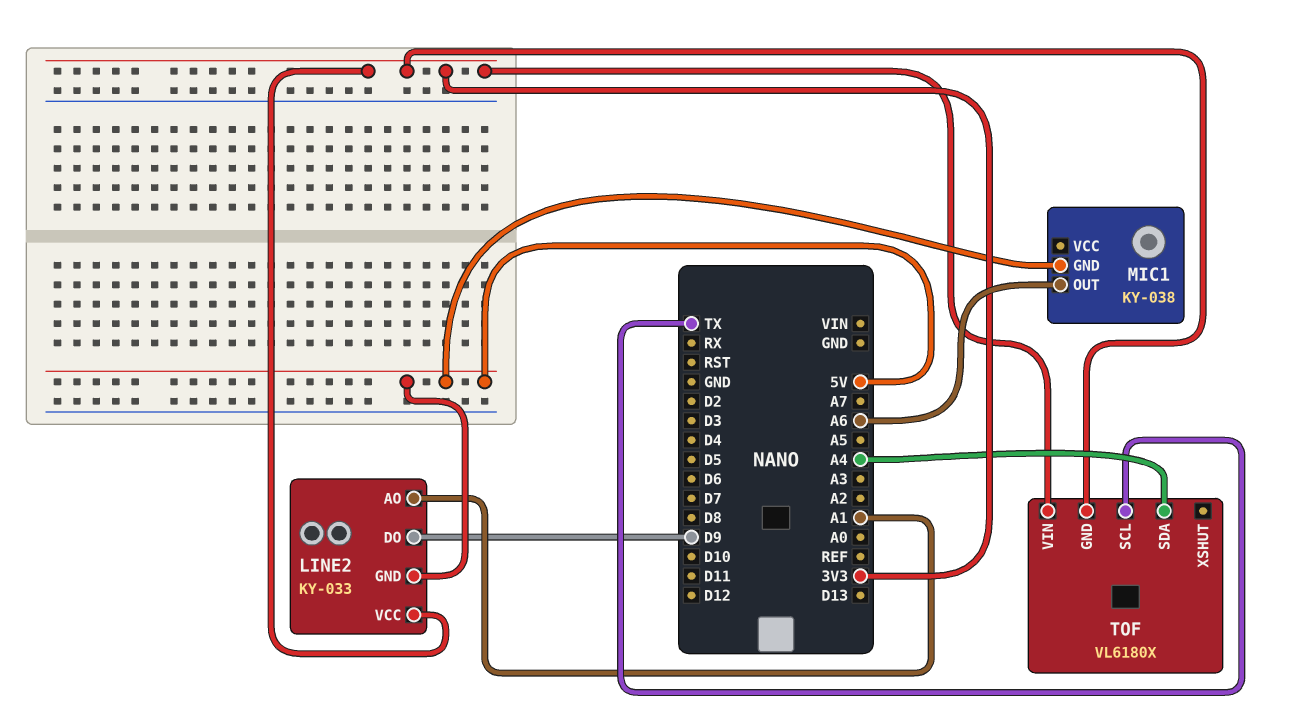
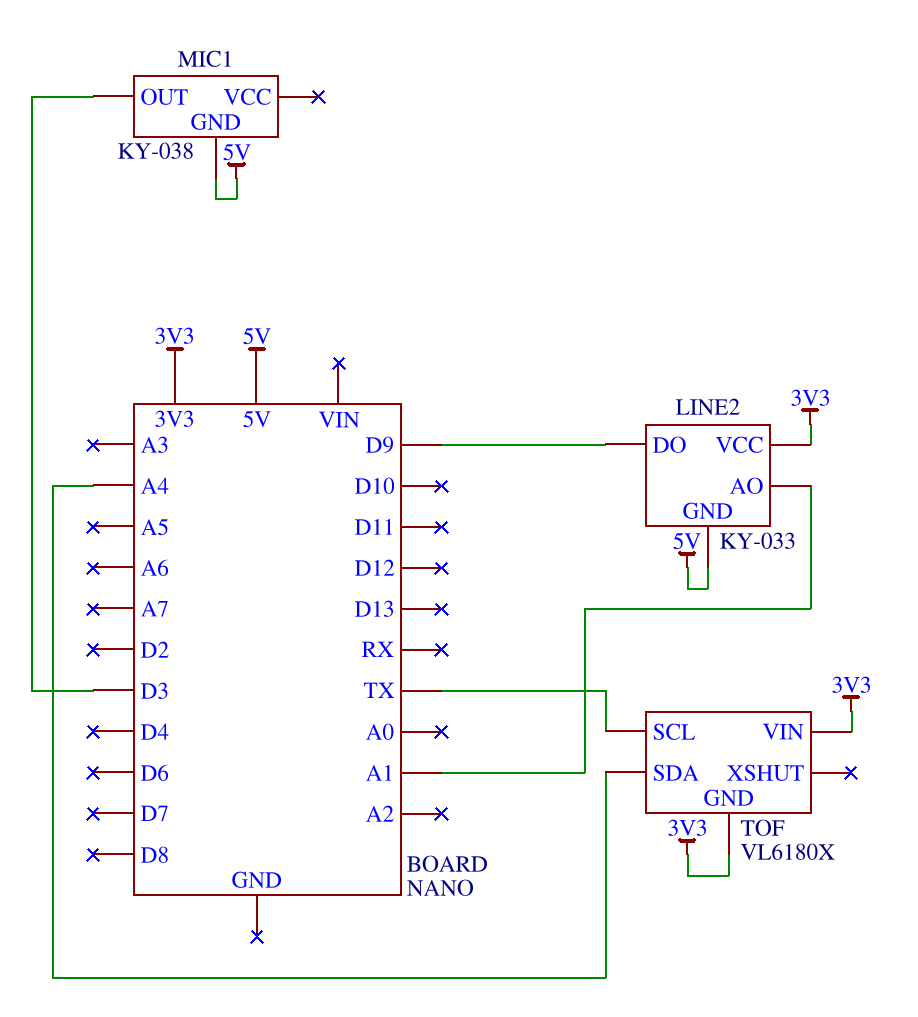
MIC1 pin OUT: A6 -> D3

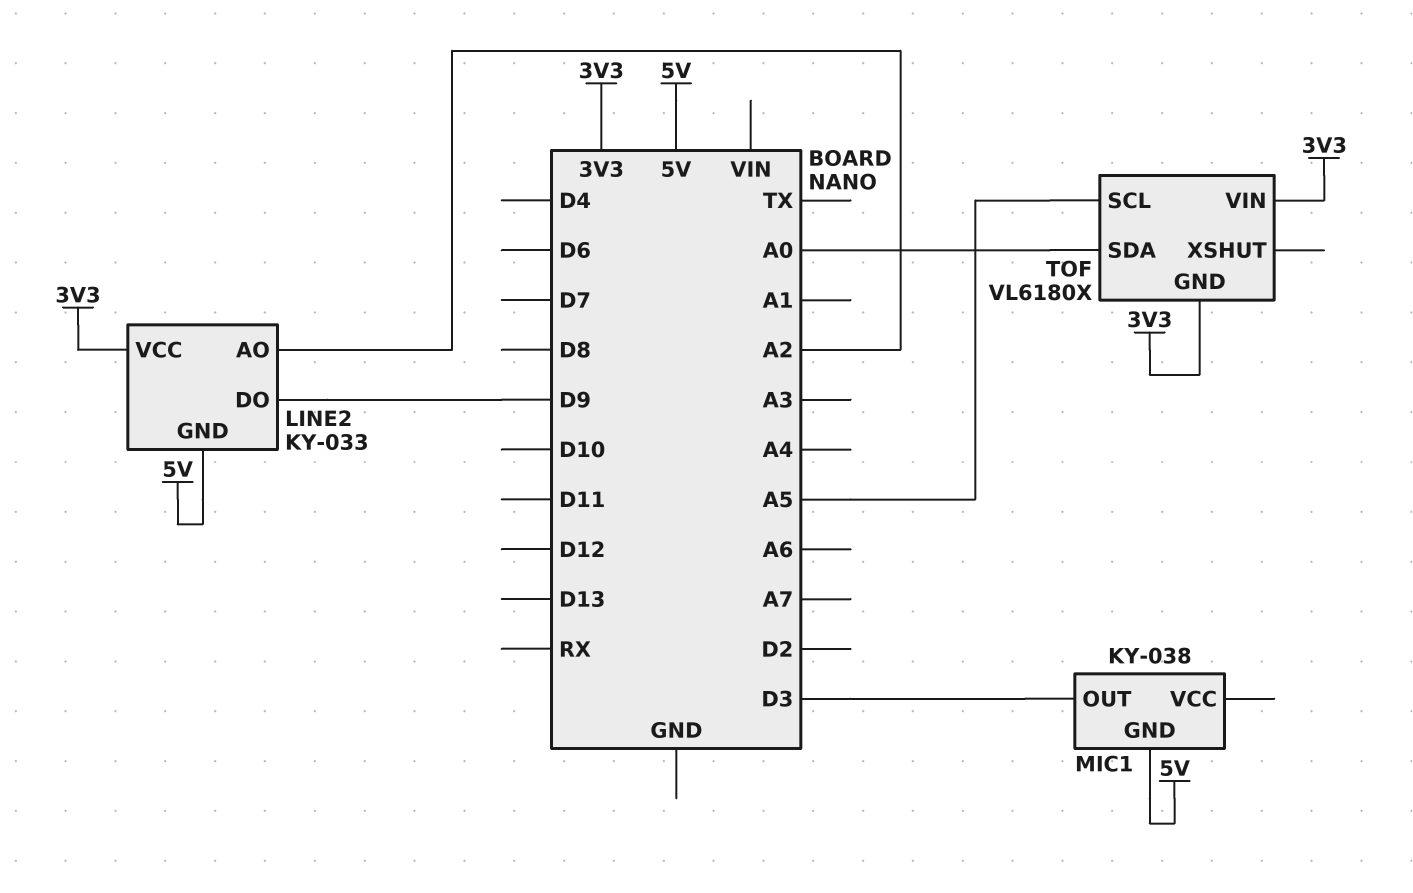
LINE2 pin AO: A1 -> A2
TOF pin SCL: TX -> A5
TOF pin SDA: A4 -> A0

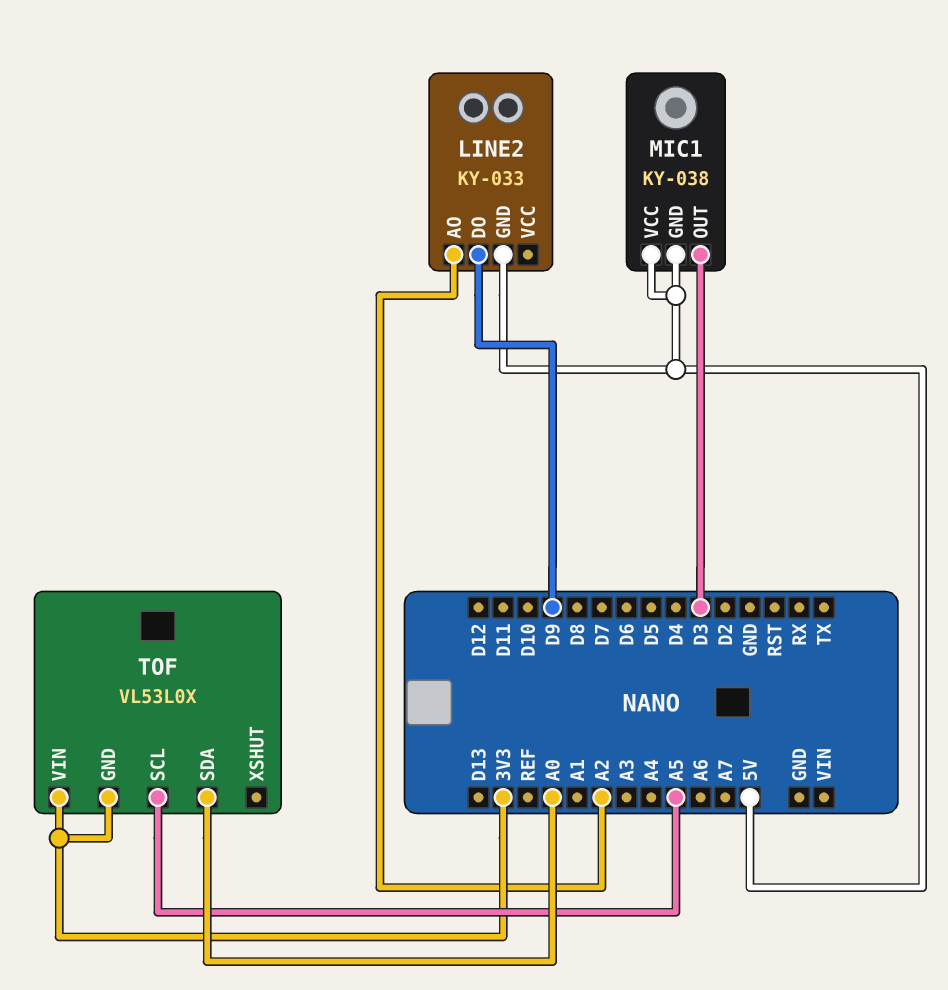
LINE2 pin VCC: 3V3 -> none
MIC1 pin VCC: none -> 5V
TOF: VL6180X -> VL53L0X

